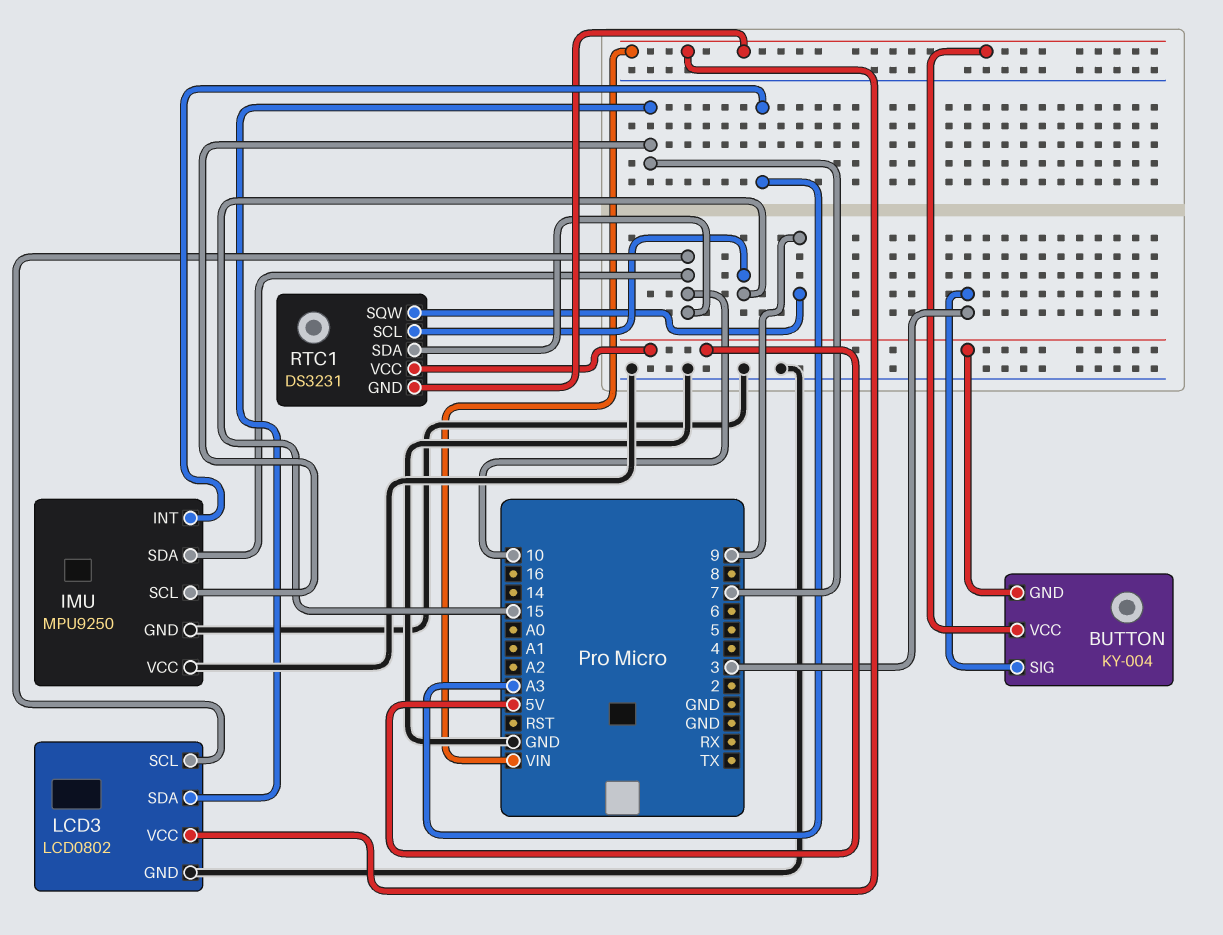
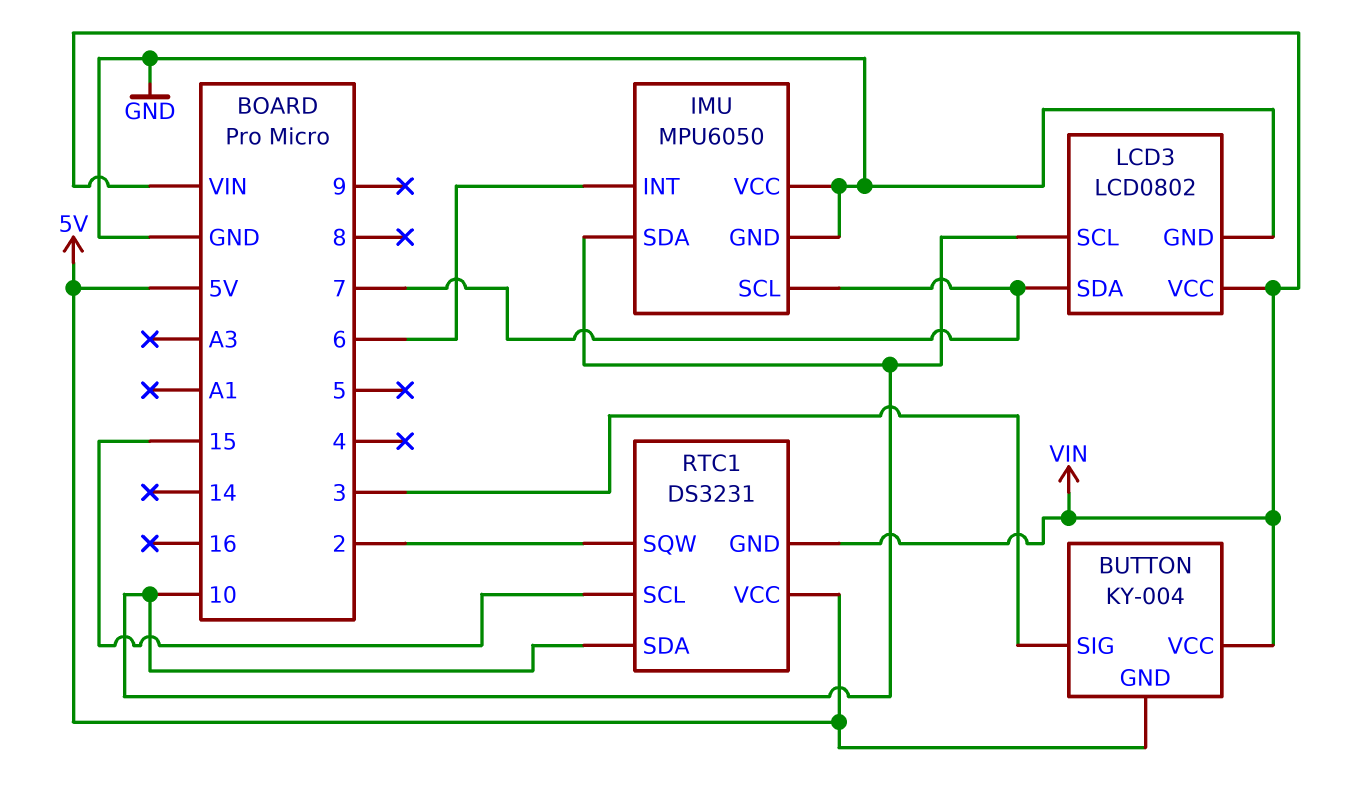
IMU: MPU9250 -> MPU6050
IMU pin INT: A3 -> 6
RTC1 pin SQW: 9 -> 2

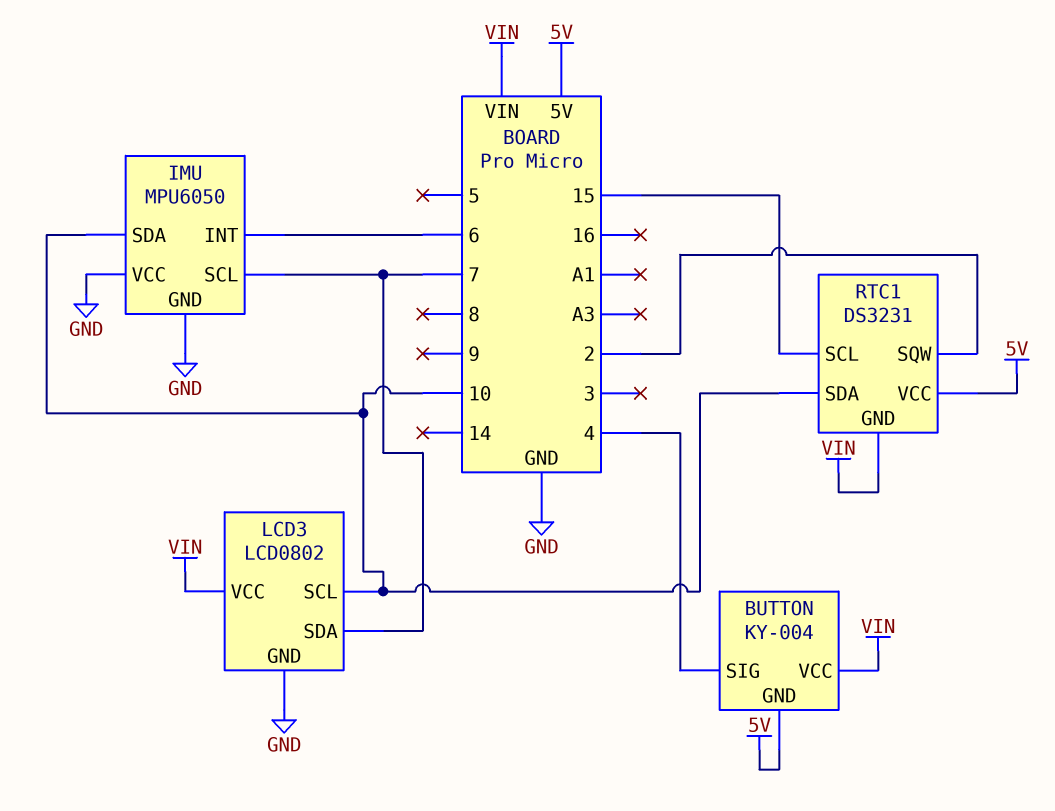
BUTTON pin SIG: 3 -> 4

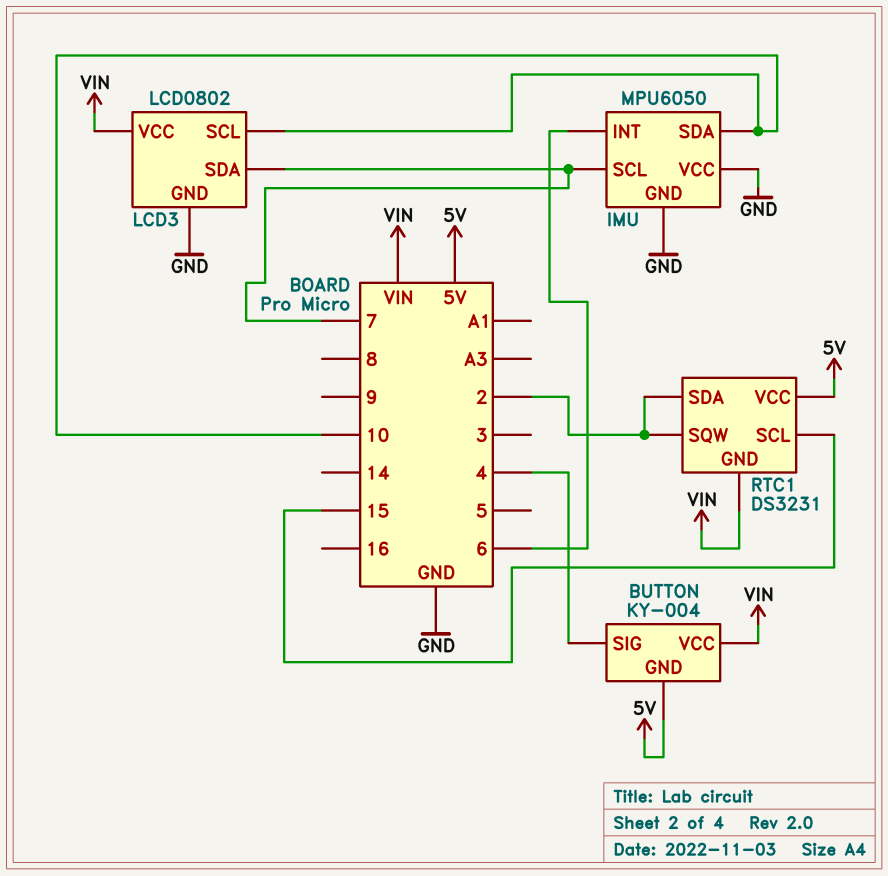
RTC1 pin SDA: 10 -> 2

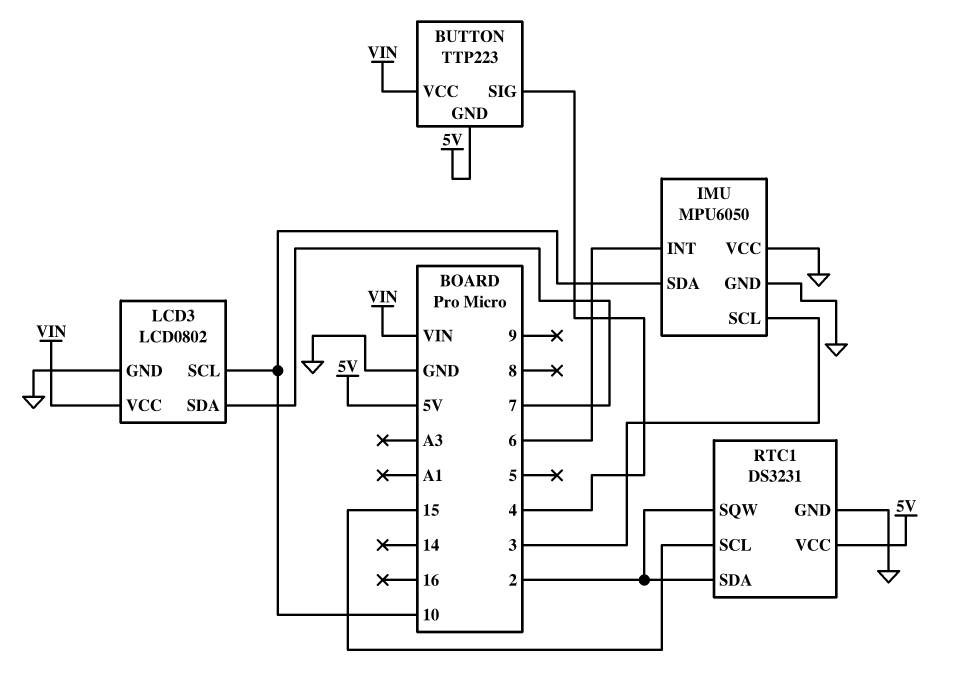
BUTTON: KY-004 -> TTP223
IMU pin SCL: 7 -> 3
RTC1 pin GND: VIN -> GND

